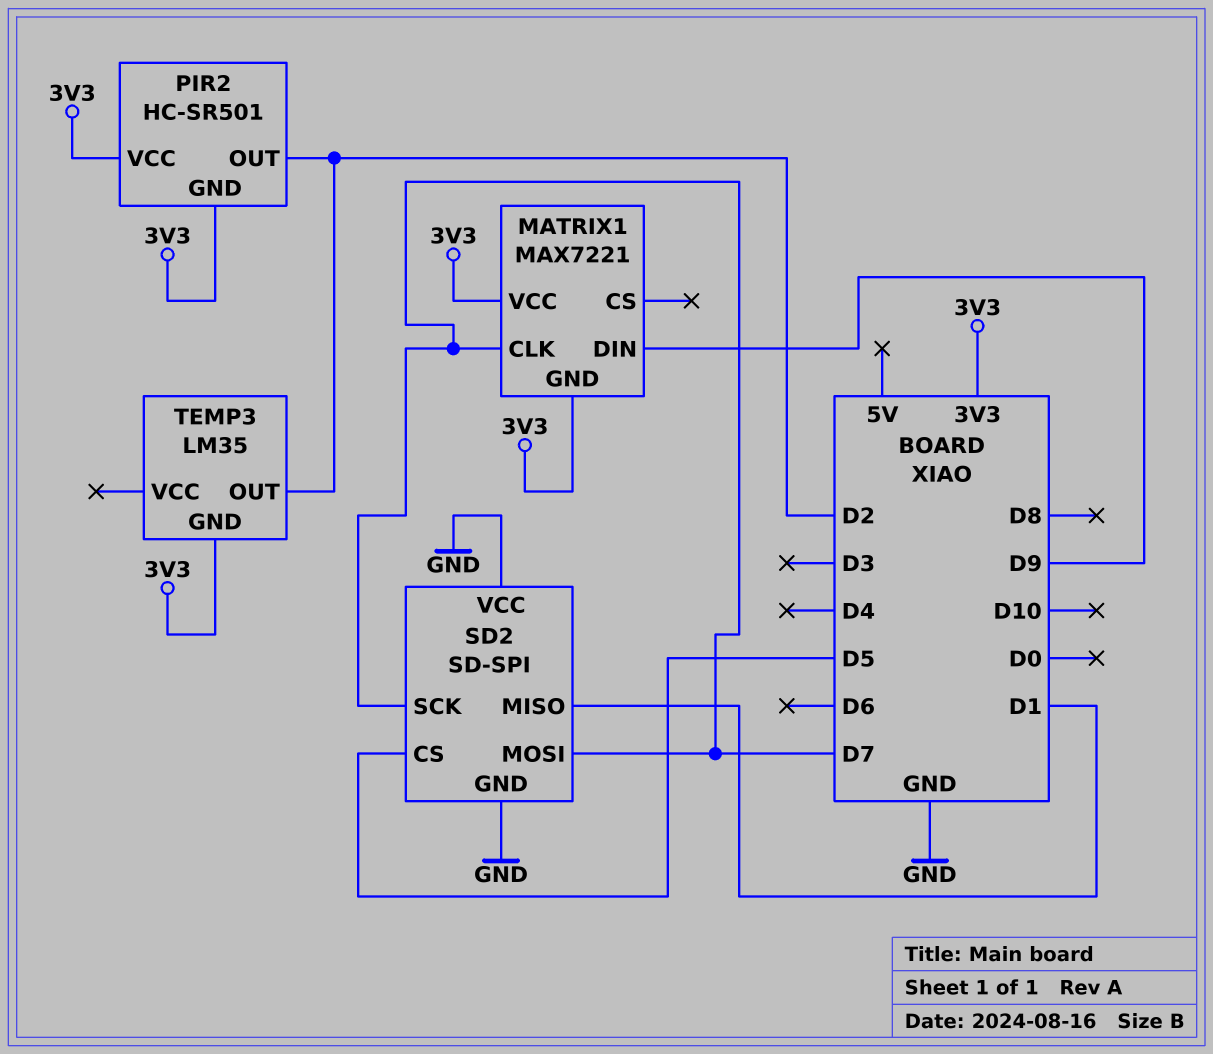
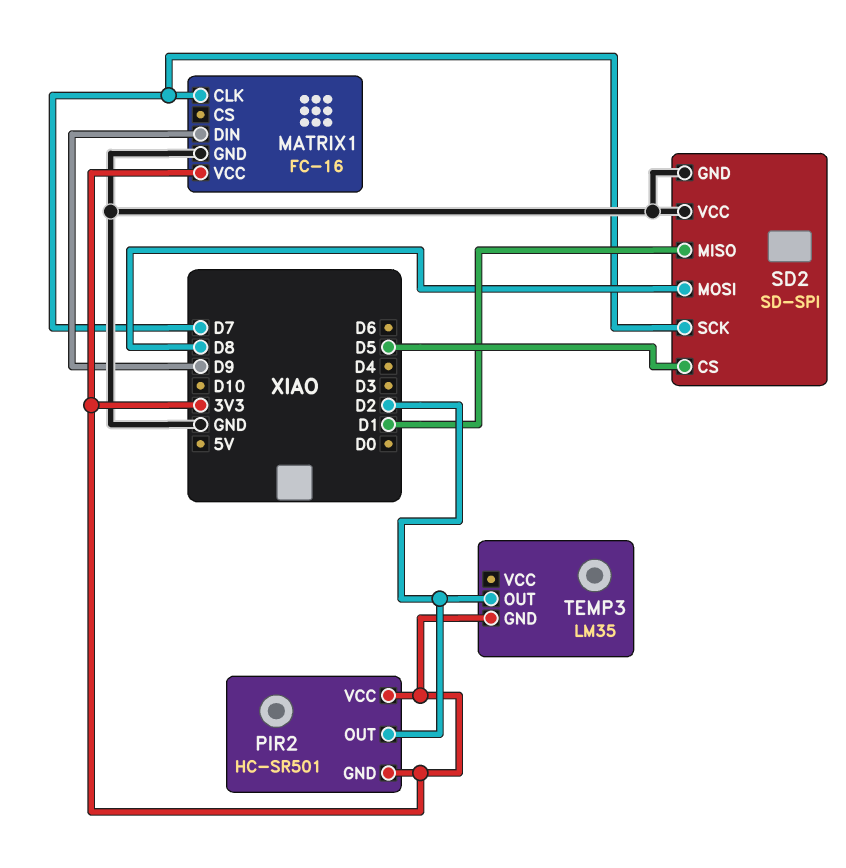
MATRIX1: MAX7221 -> FC-16
MATRIX1 pin GND: 3V3 -> GND
SD2 pin MOSI: D7 -> D8

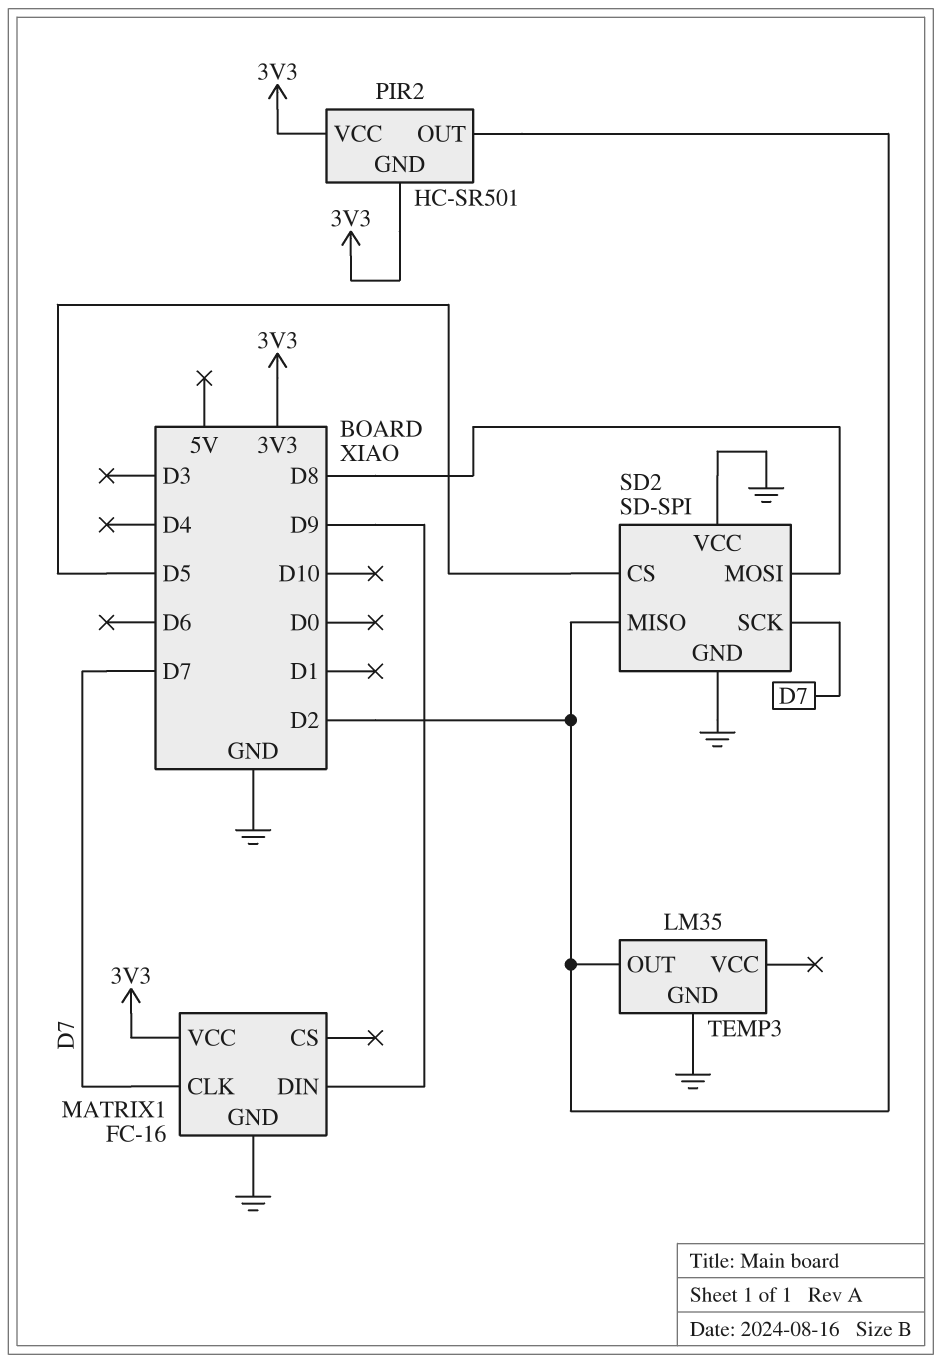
SD2 pin MISO: D1 -> D2
TEMP3 pin GND: 3V3 -> GND

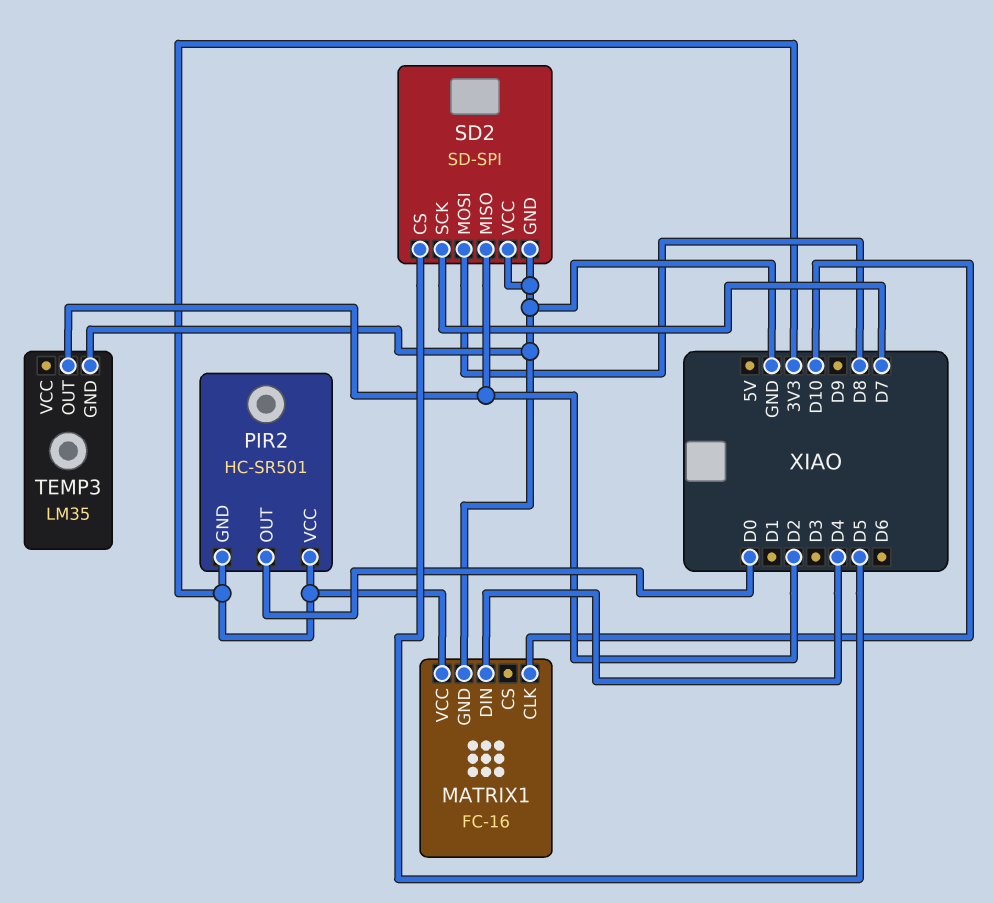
MATRIX1 pin CLK: D7 -> D10
MATRIX1 pin DIN: D9 -> D4
PIR2 pin OUT: D2 -> D0

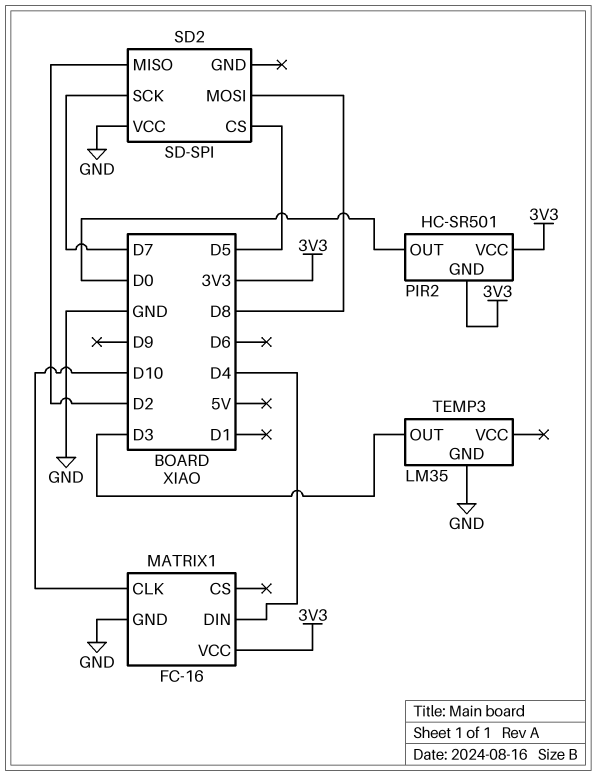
SD2 pin GND: GND -> none
TEMP3 pin OUT: D2 -> D3

